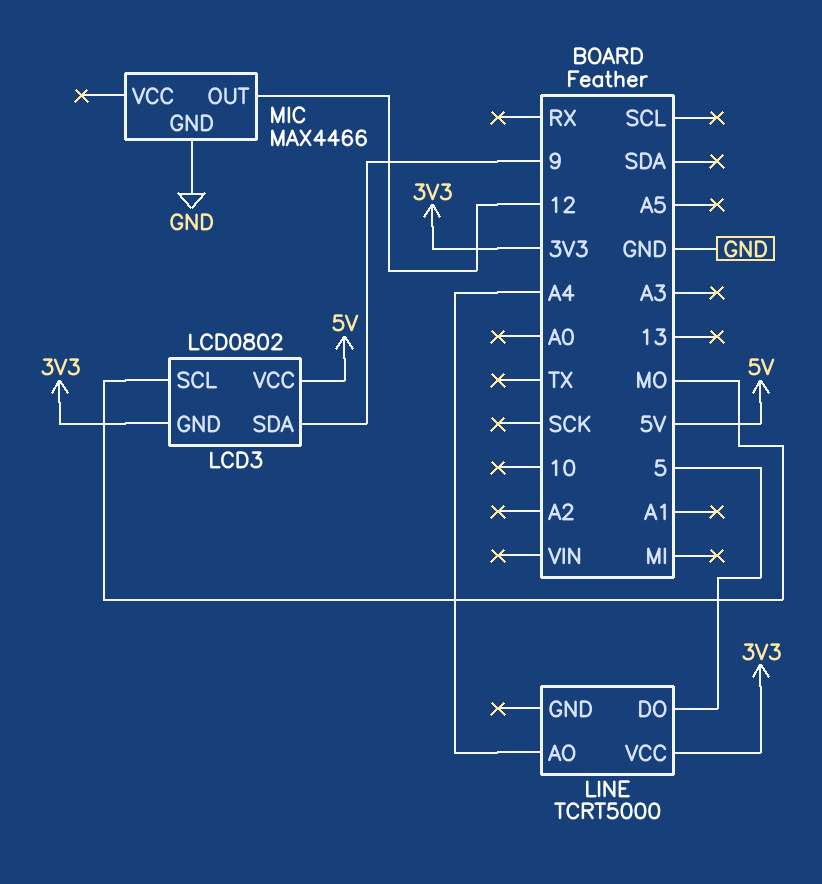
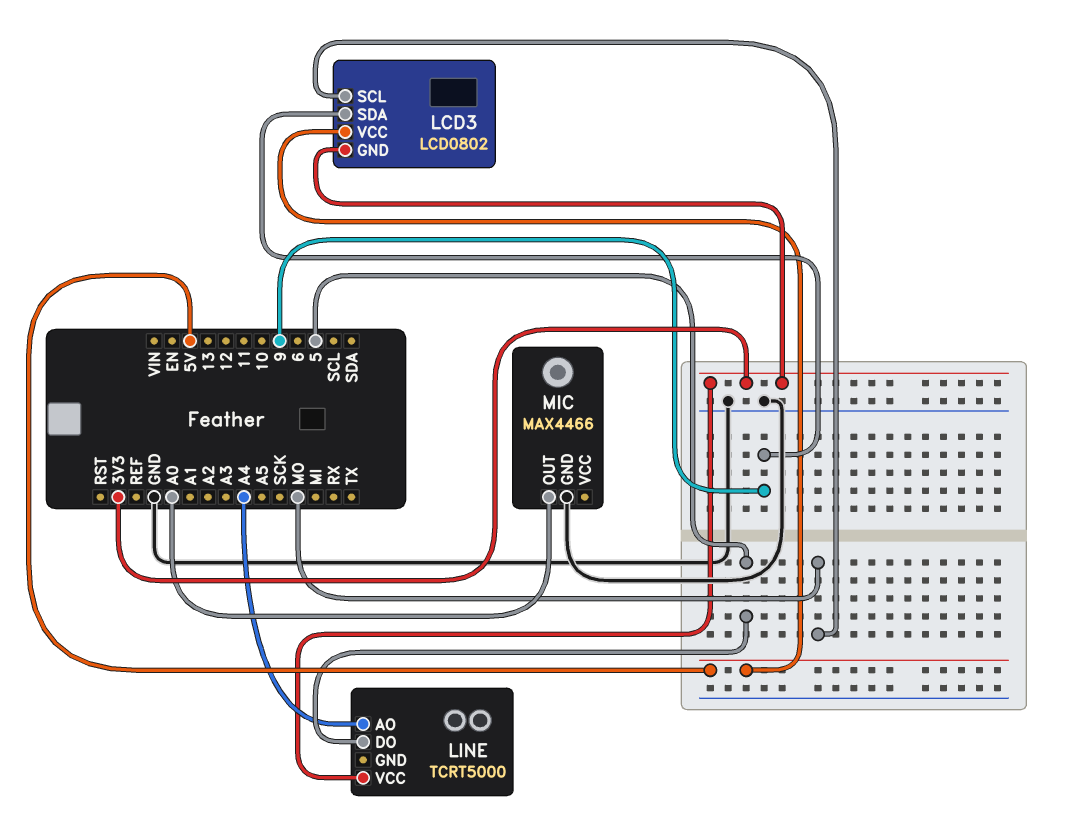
MIC pin OUT: 12 -> A0

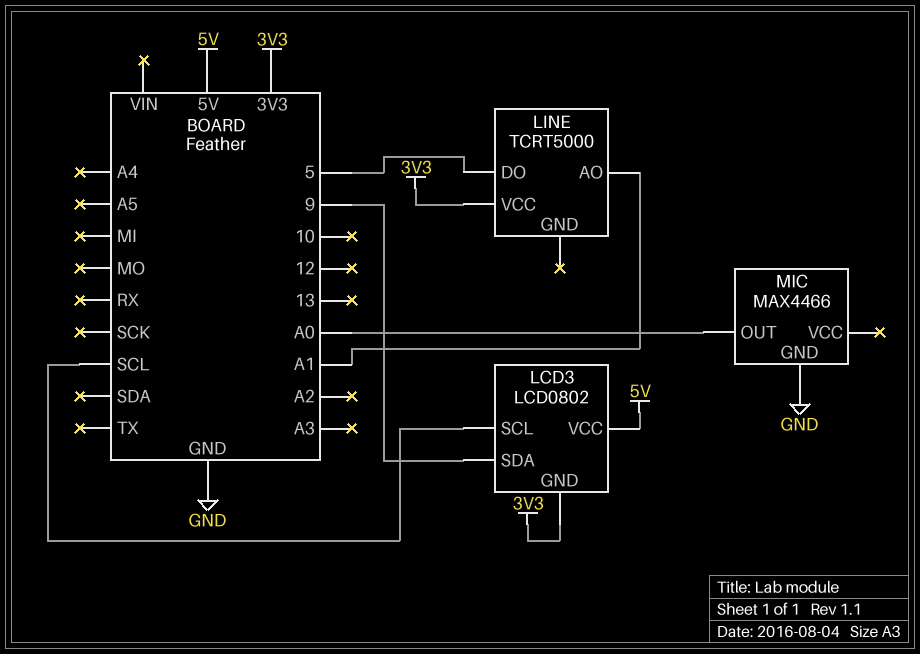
LCD3 pin SCL: MO -> SCL
LINE pin AO: A4 -> A1

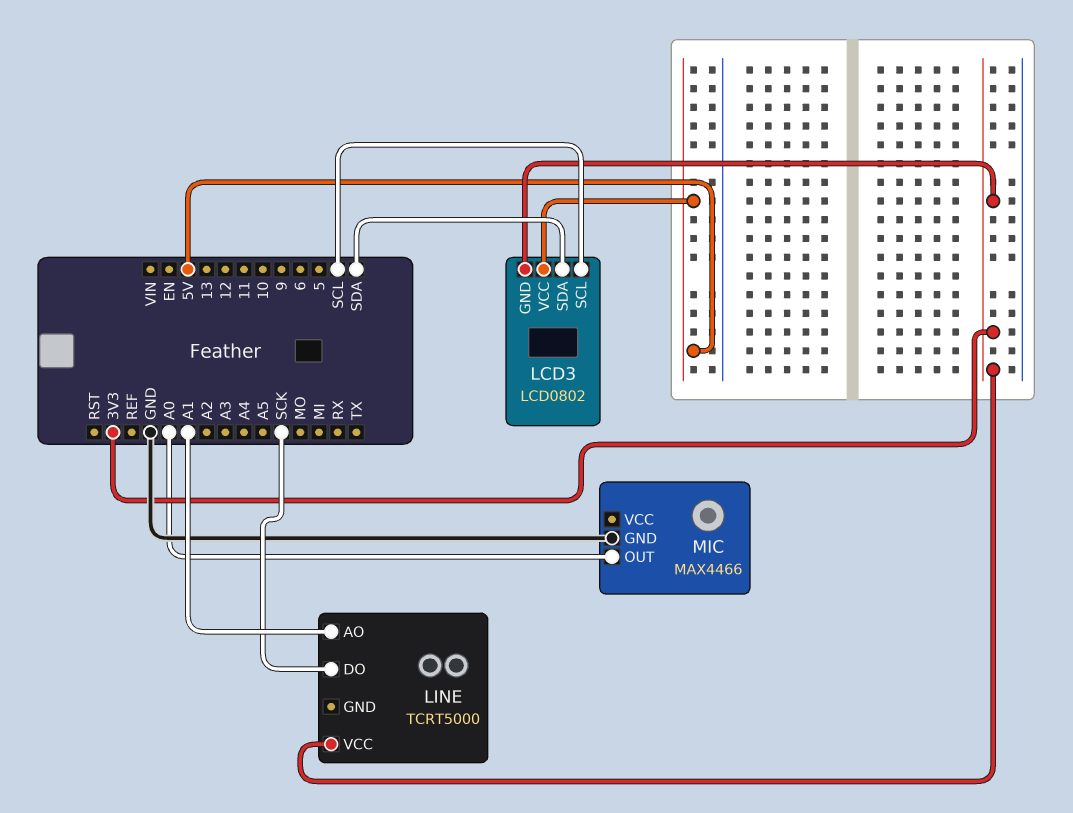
LCD3 pin SDA: 9 -> SDA
LINE pin DO: 5 -> SCK

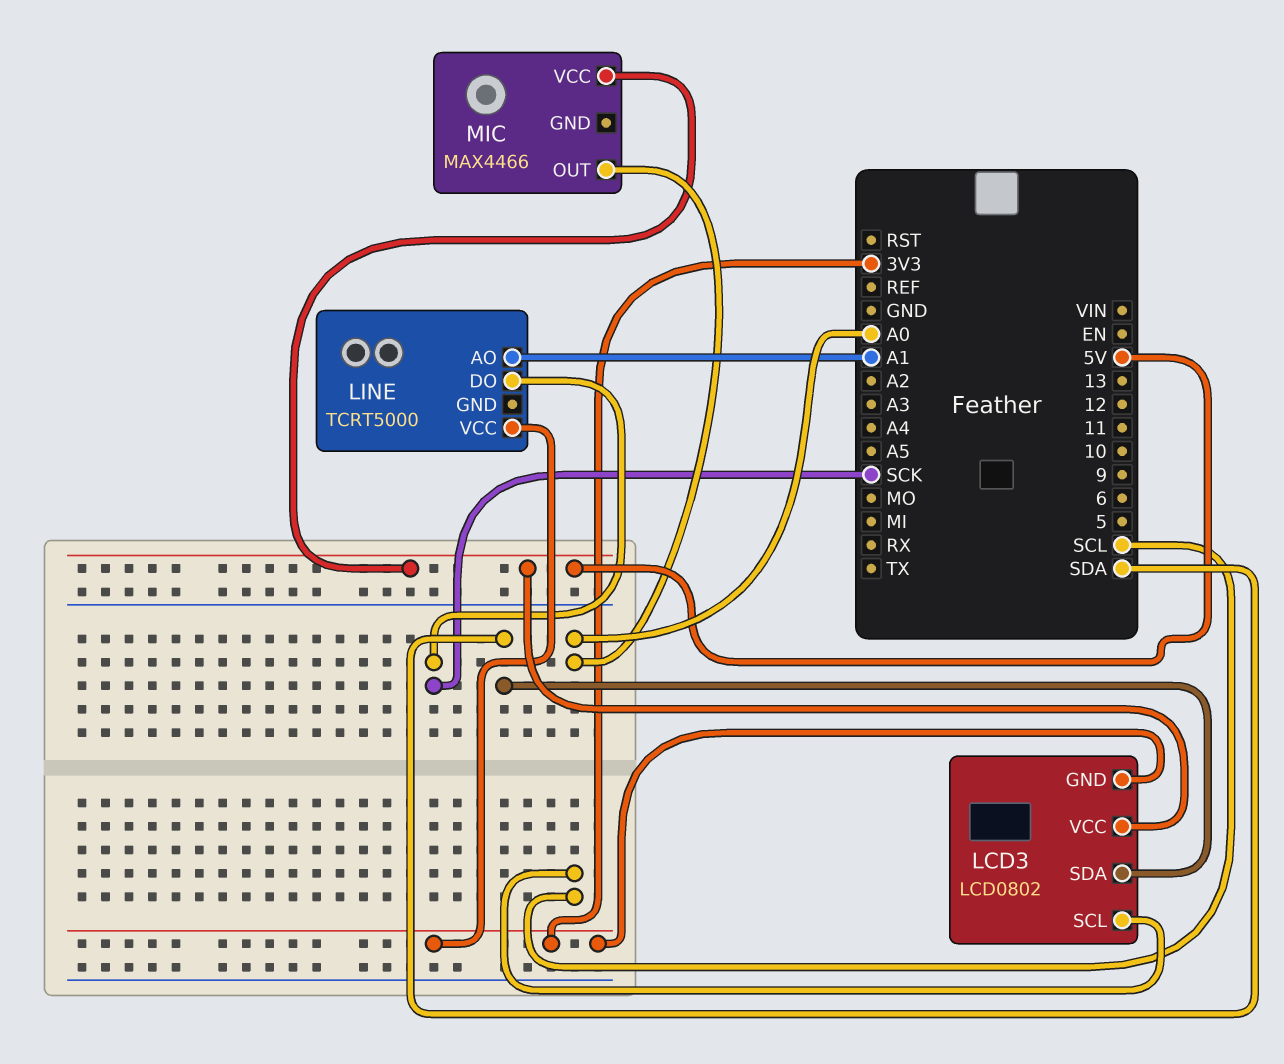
MIC pin GND: GND -> none
MIC pin VCC: none -> 5V

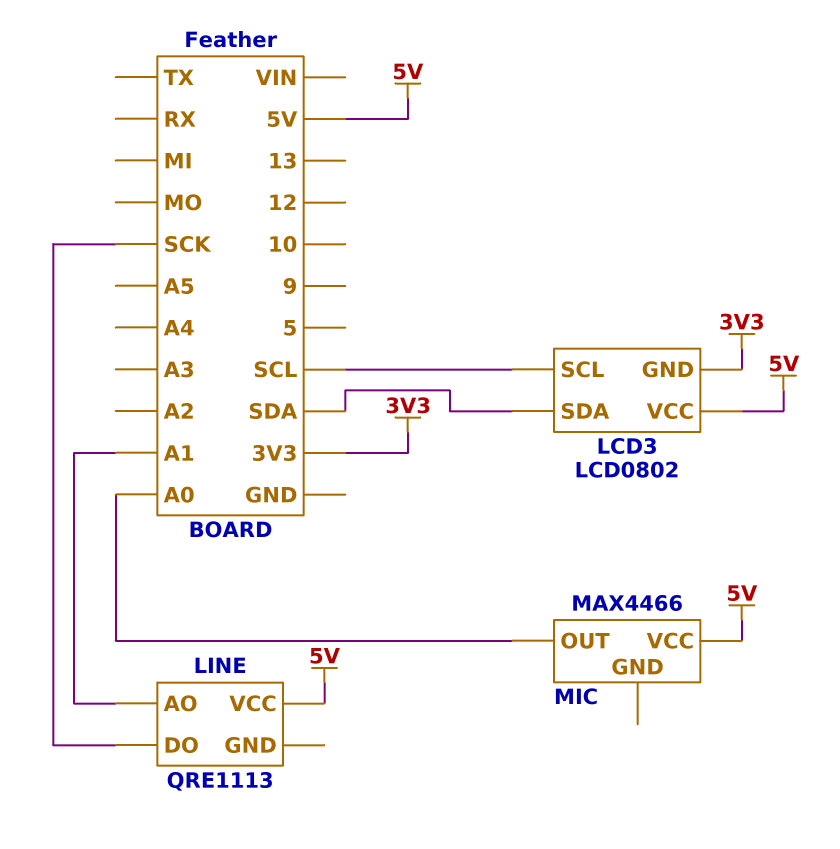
LINE: TCRT5000 -> QRE1113
LINE pin VCC: 3V3 -> 5V

